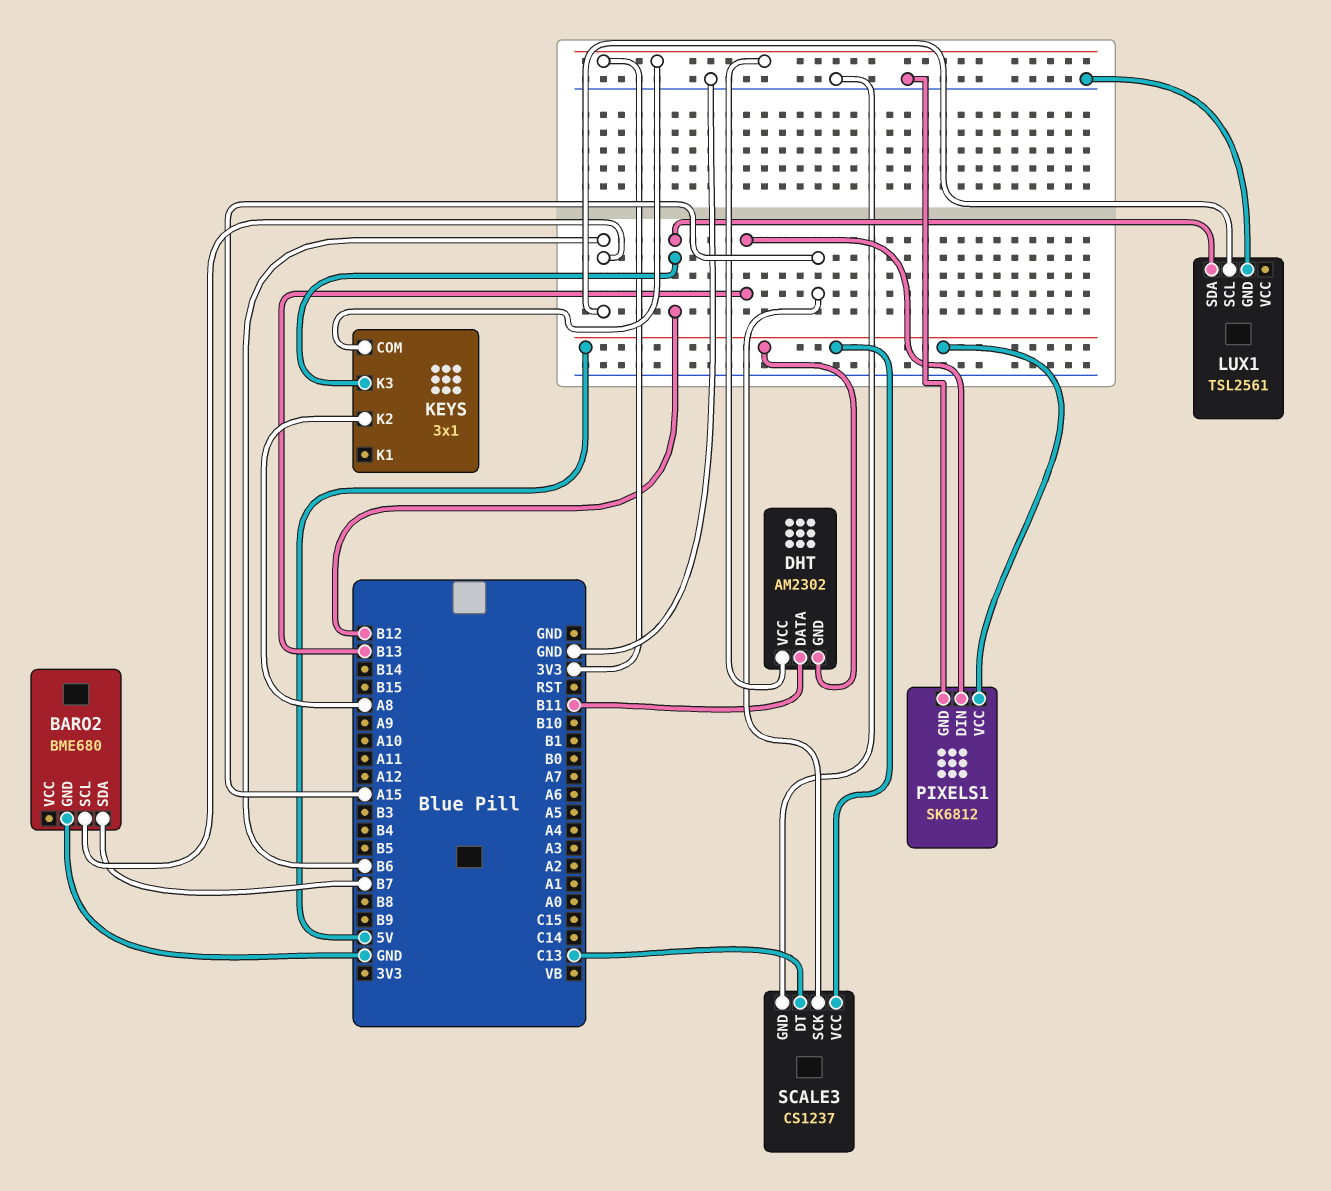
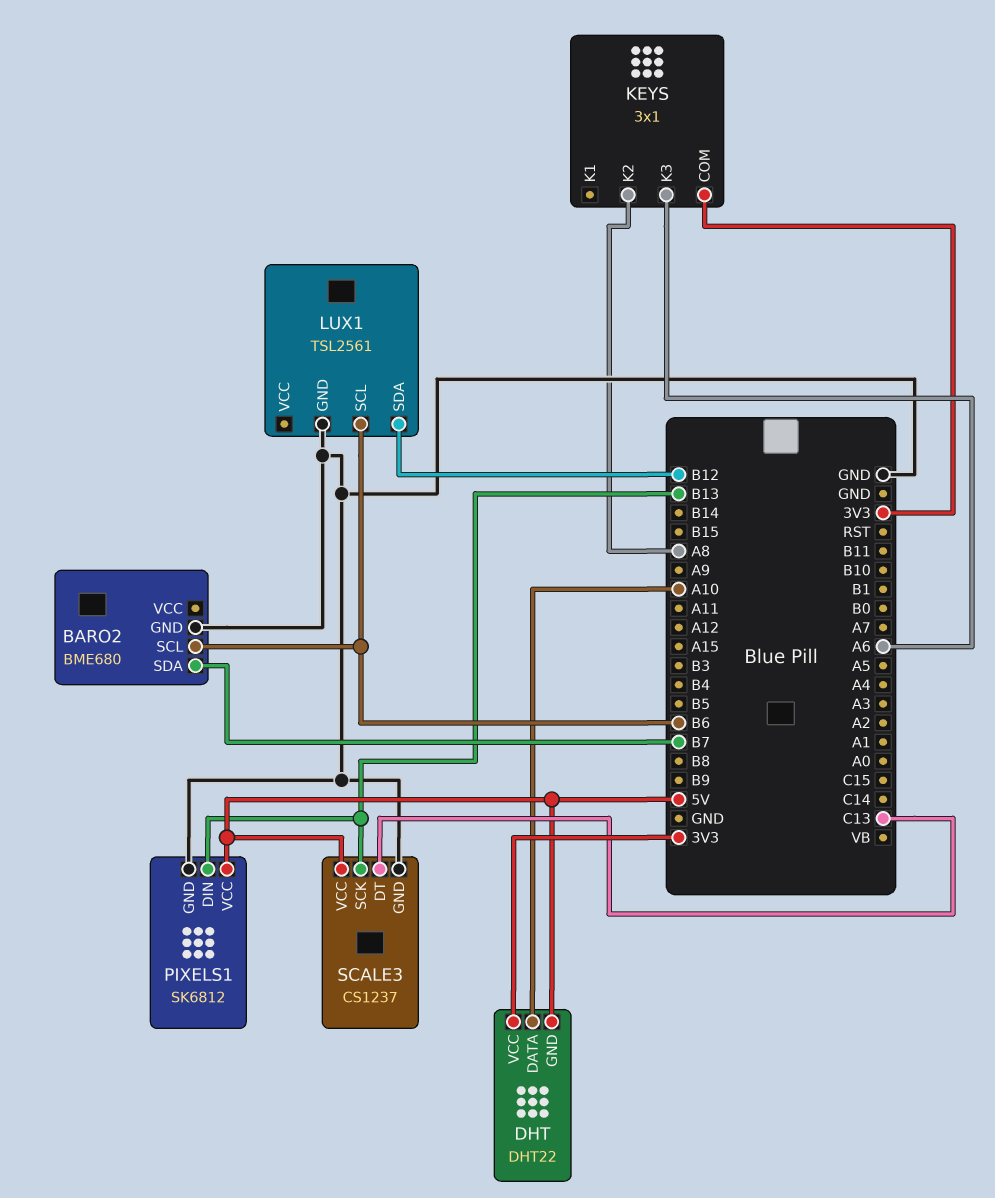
DHT: AM2302 -> DHT22
DHT pin DATA: B11 -> A10
KEYS pin K3: B12 -> A6
SCALE3 pin SCK: A15 -> B13

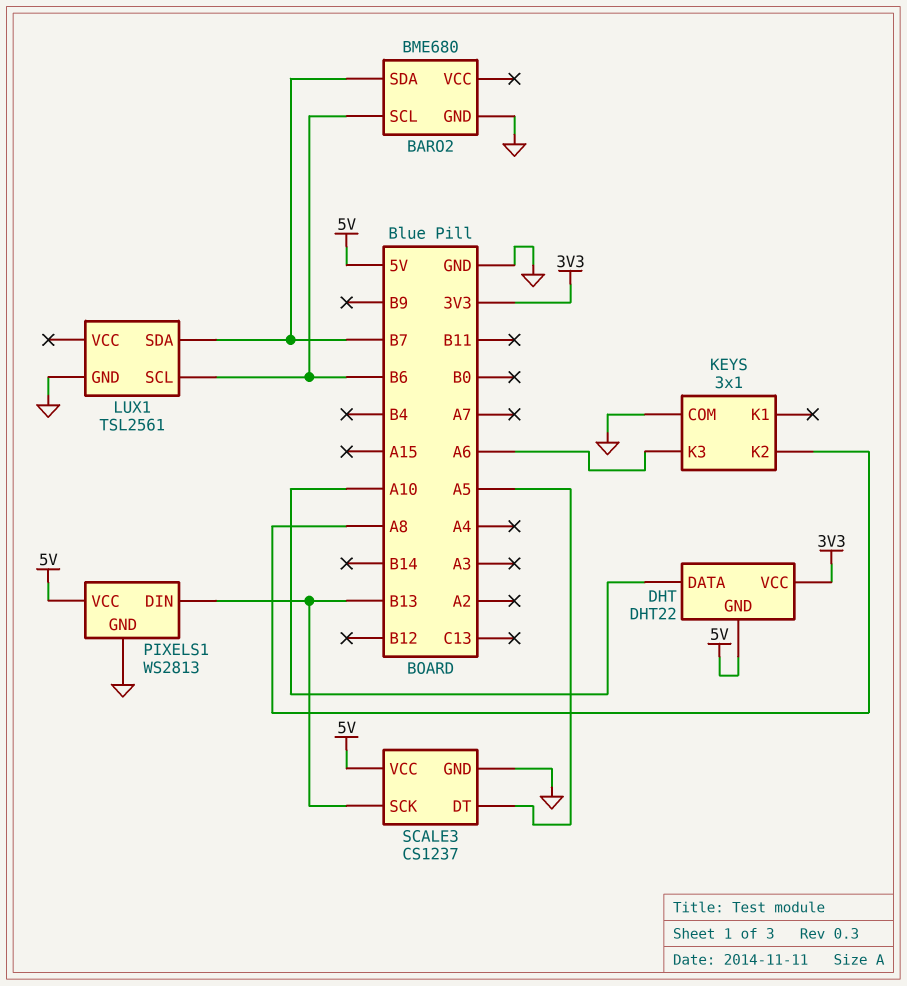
KEYS pin COM: 3V3 -> GND
LUX1 pin SDA: B12 -> B7
PIXELS1: SK6812 -> WS2813
SCALE3 pin DT: C13 -> A5

